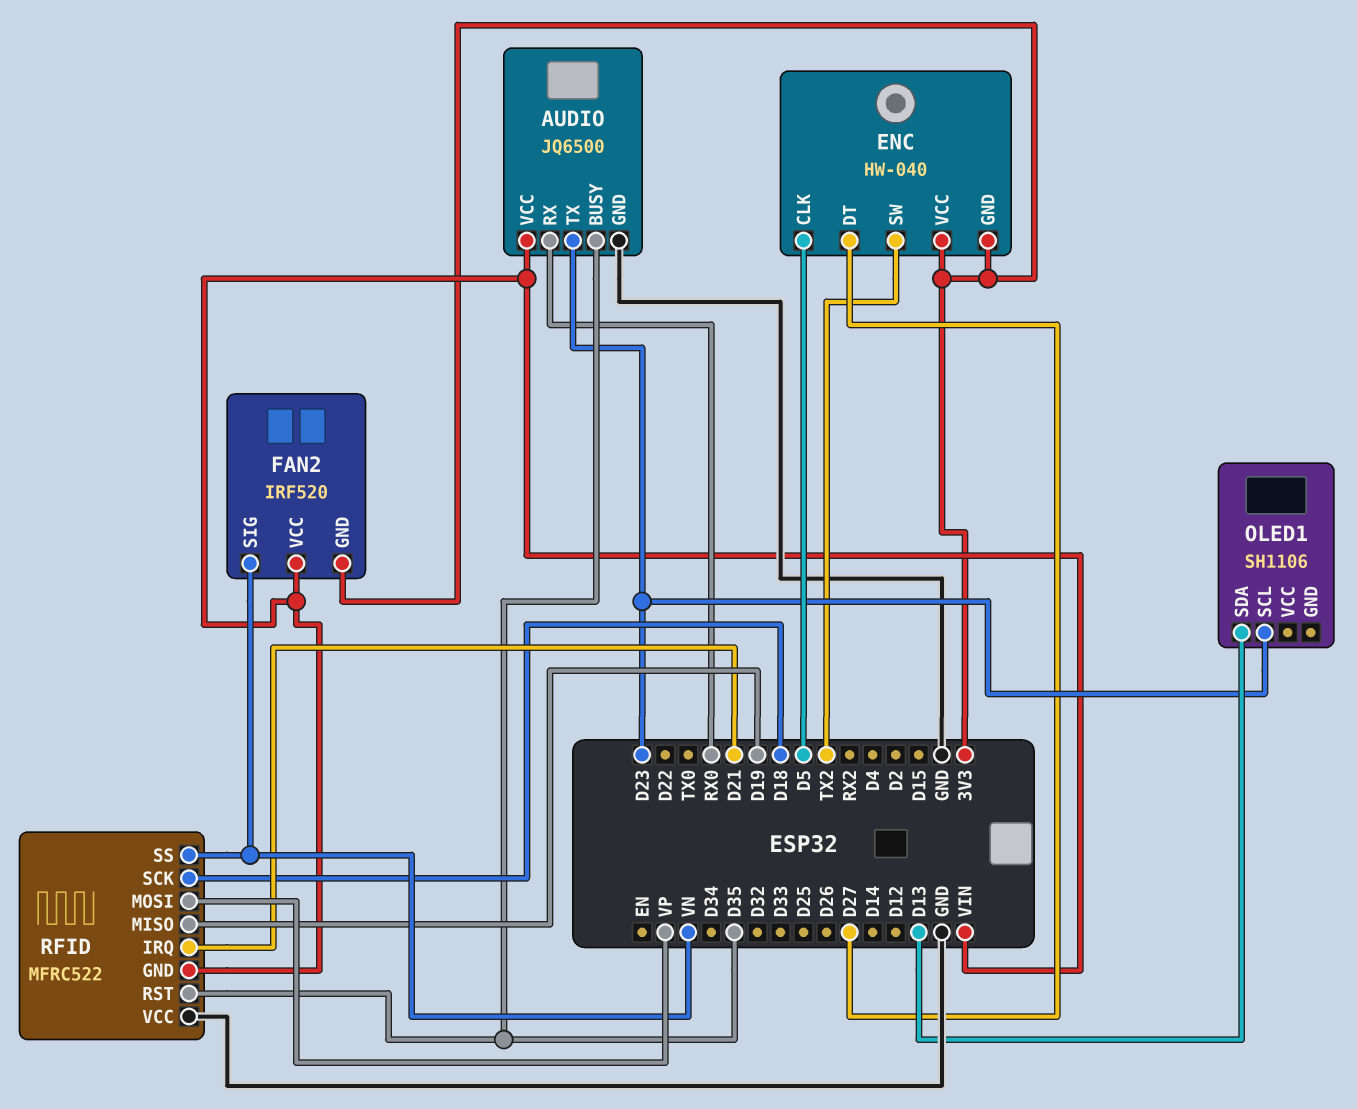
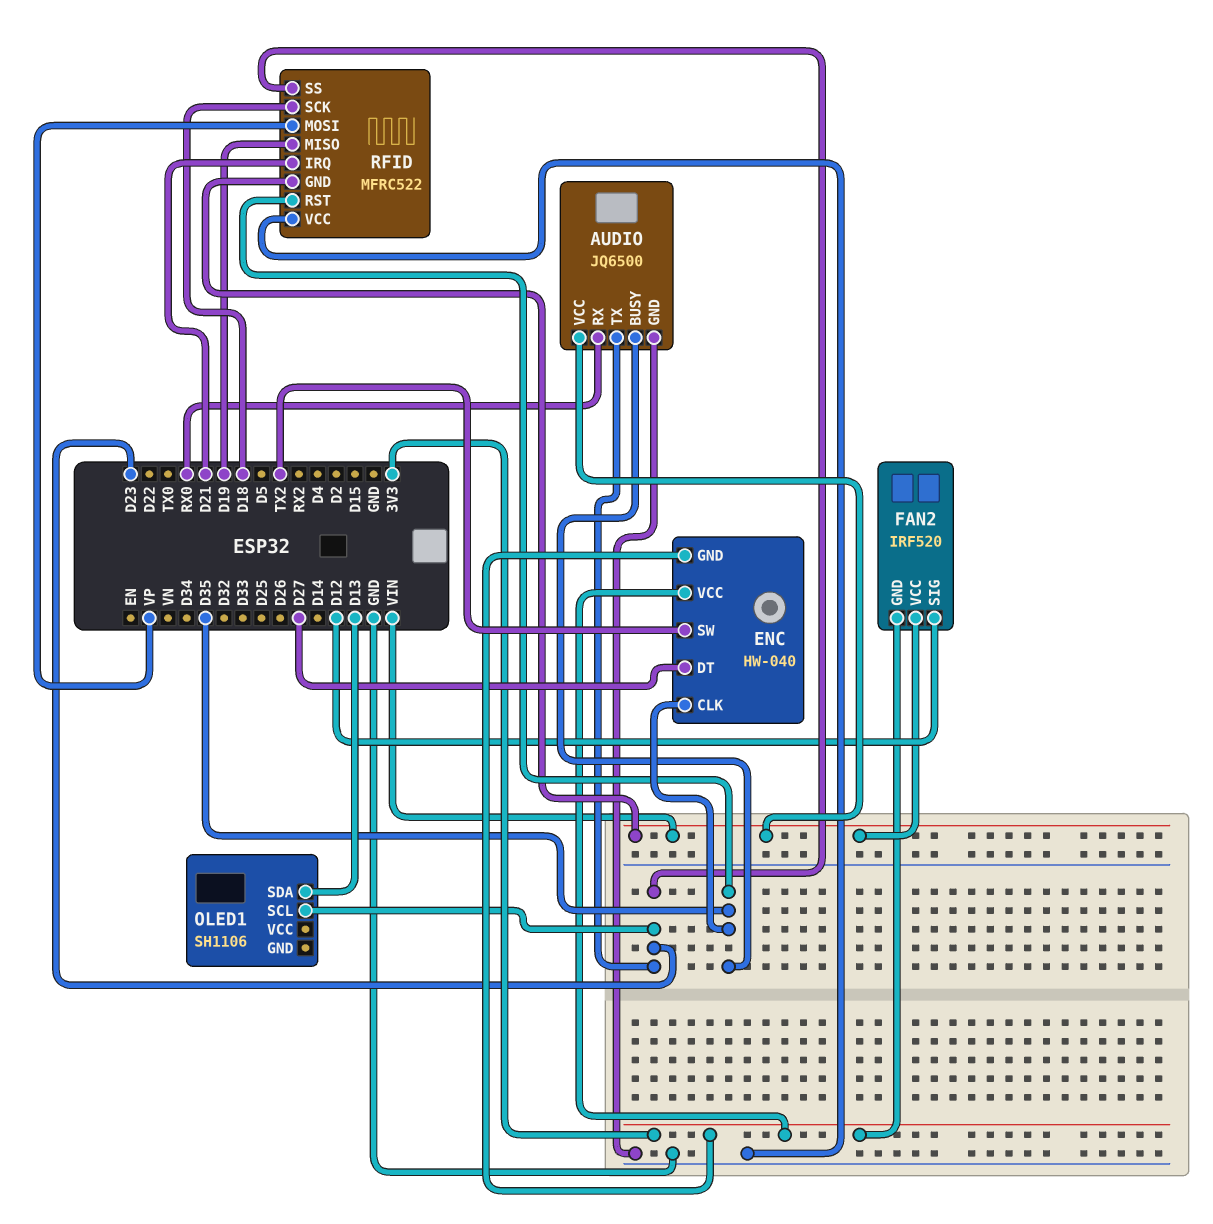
ENC pin CLK: D5 -> D35
FAN2 pin SIG: VN -> D12
RFID pin SS: VN -> D23

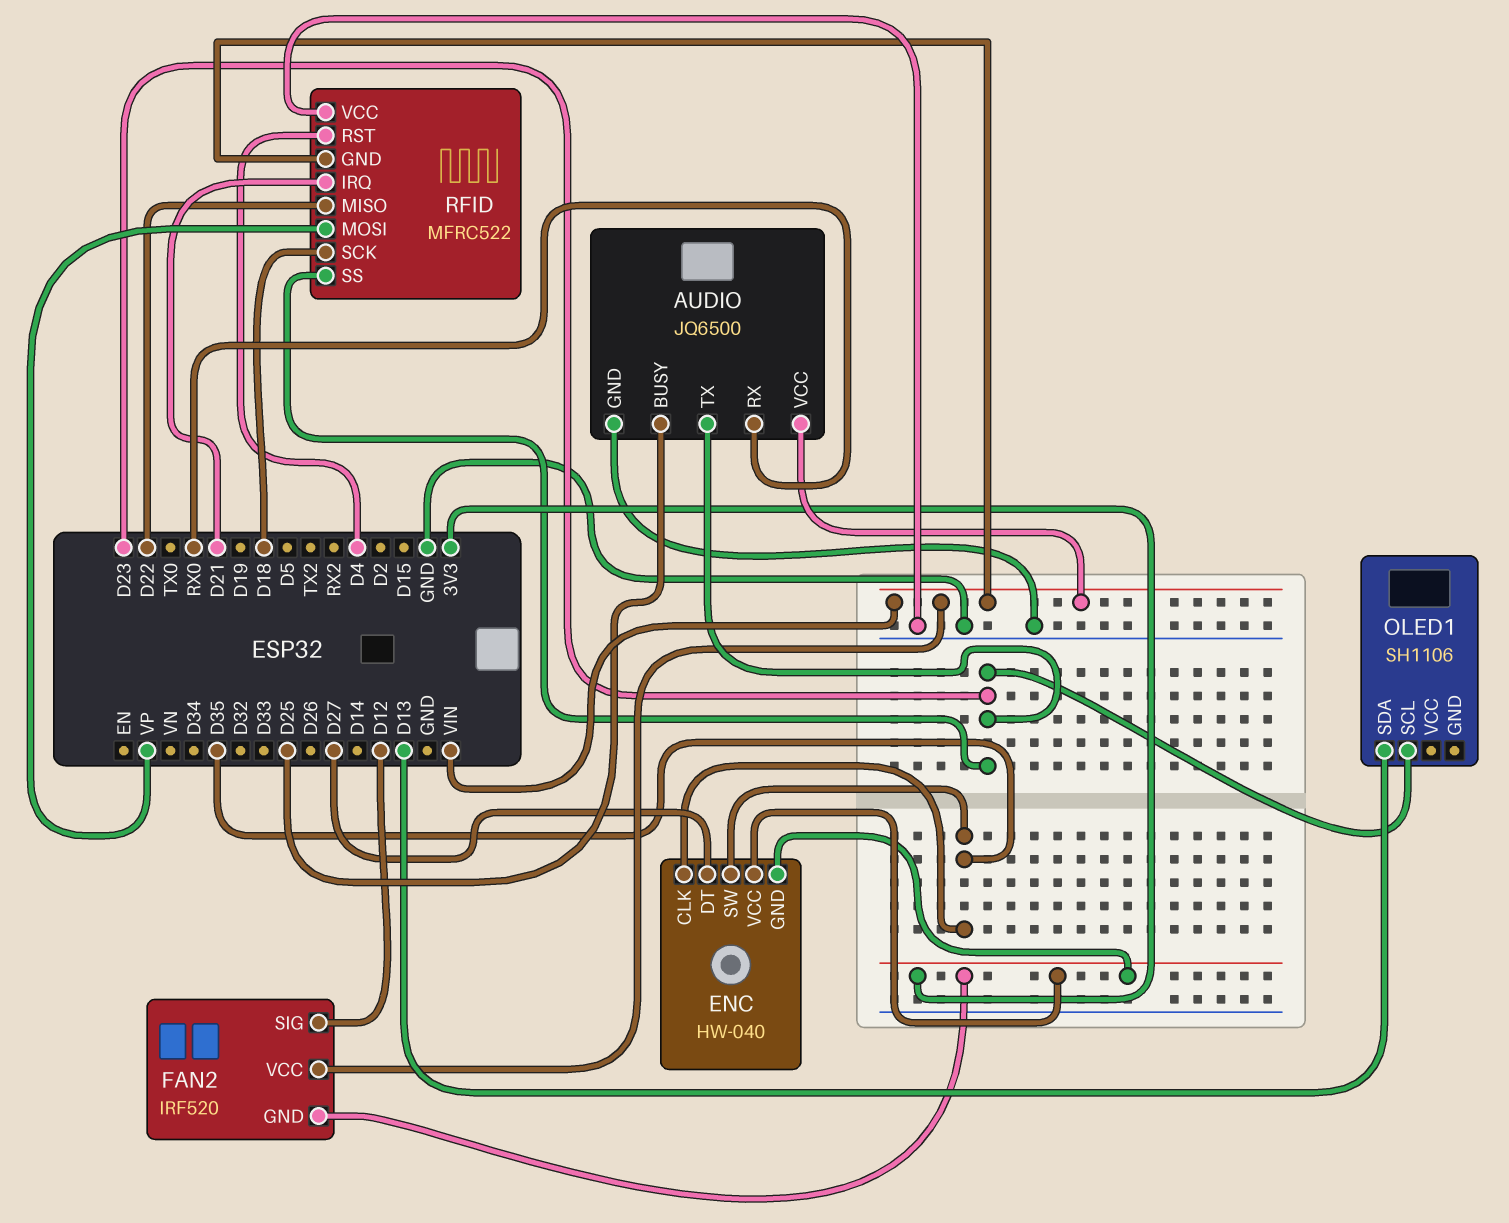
AUDIO pin BUSY: D35 -> D25
ENC pin SW: TX2 -> D35
RFID pin MISO: D19 -> D22
RFID pin RST: D35 -> D4

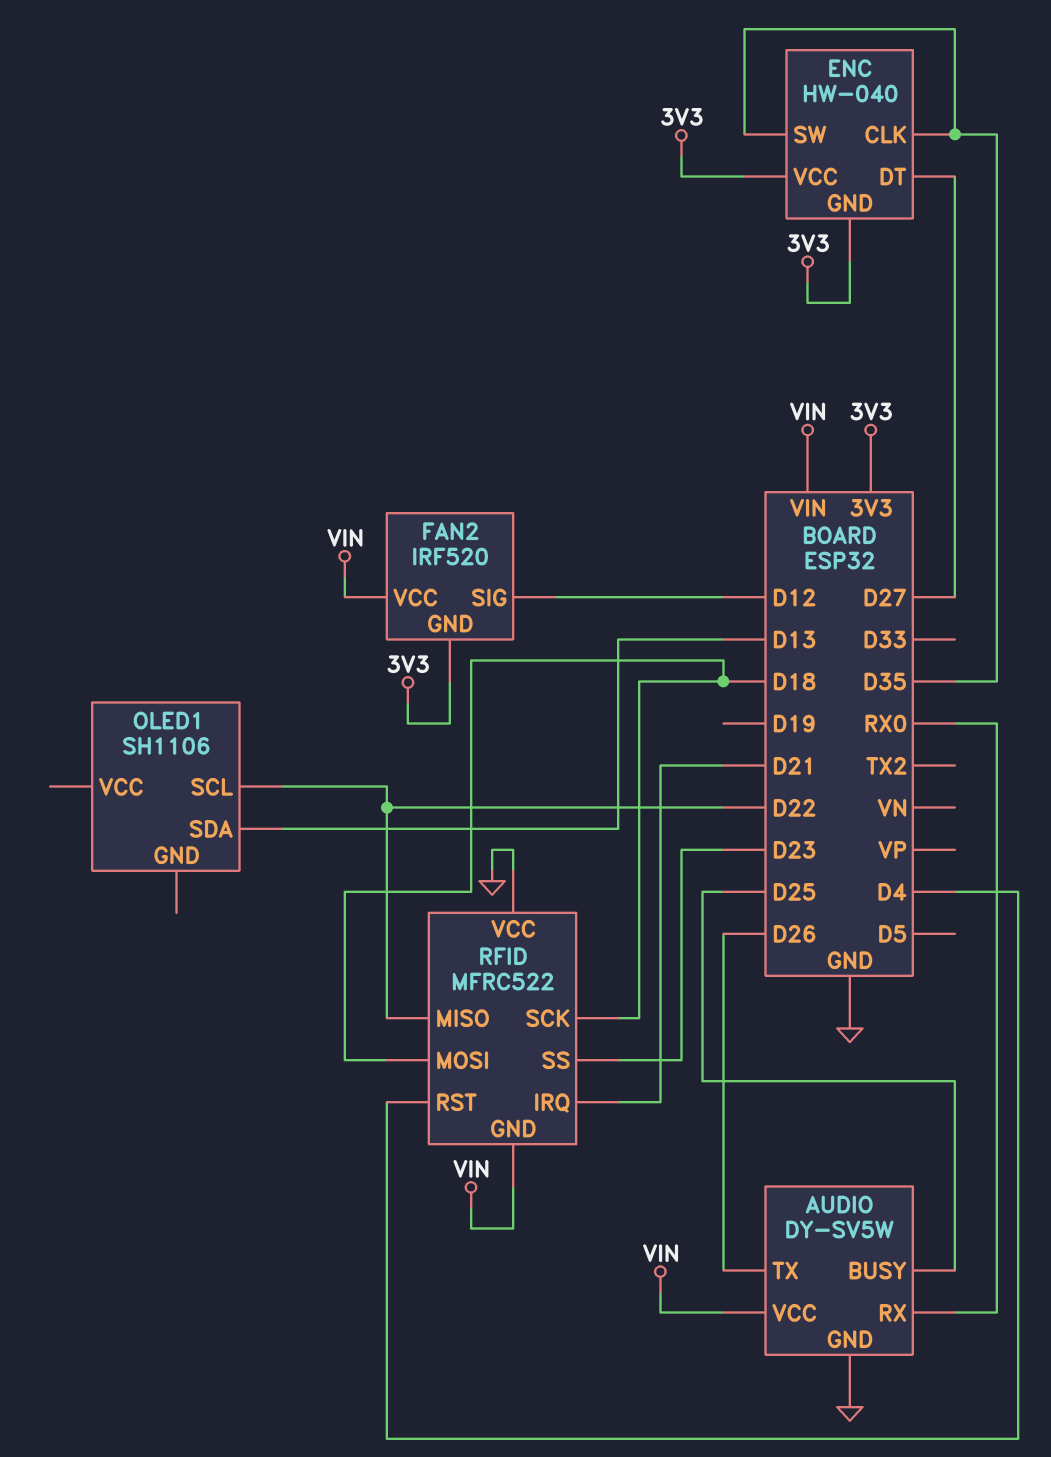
AUDIO: JQ6500 -> DY-SV5W
AUDIO pin TX: D23 -> D26
OLED1 pin SCL: D23 -> D22
RFID pin MOSI: VP -> D18

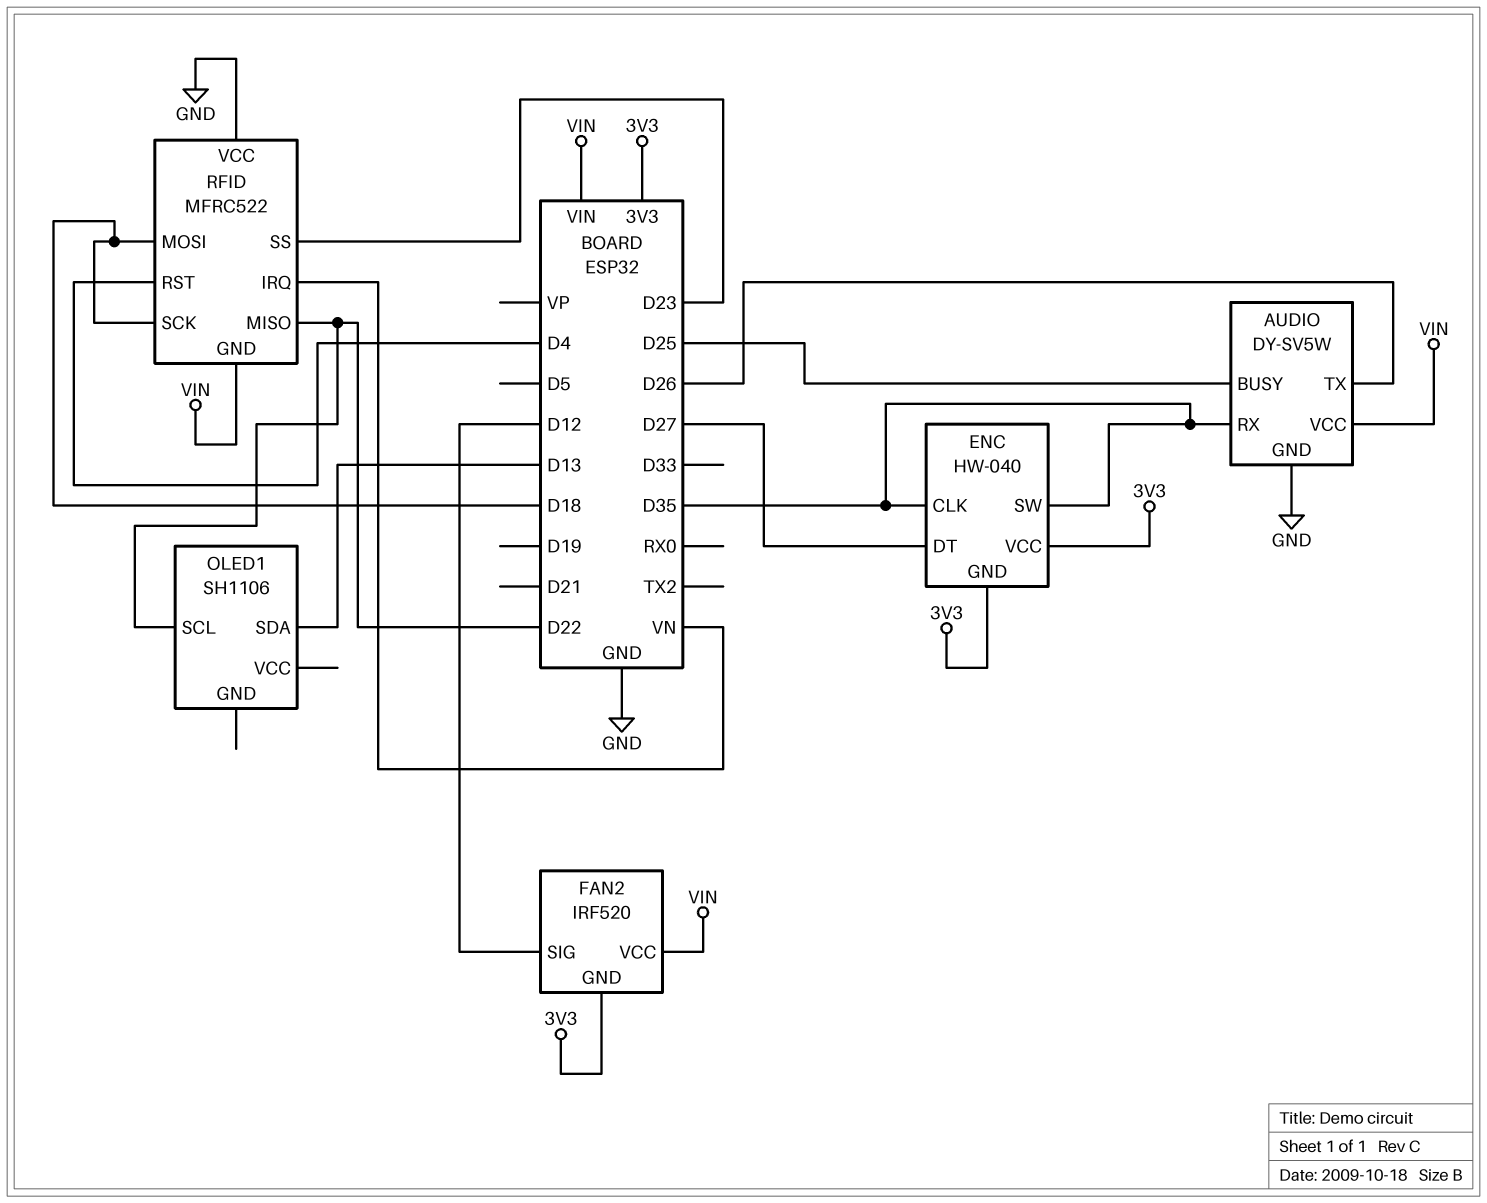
AUDIO pin RX: RX0 -> D35
RFID pin IRQ: D21 -> VN

